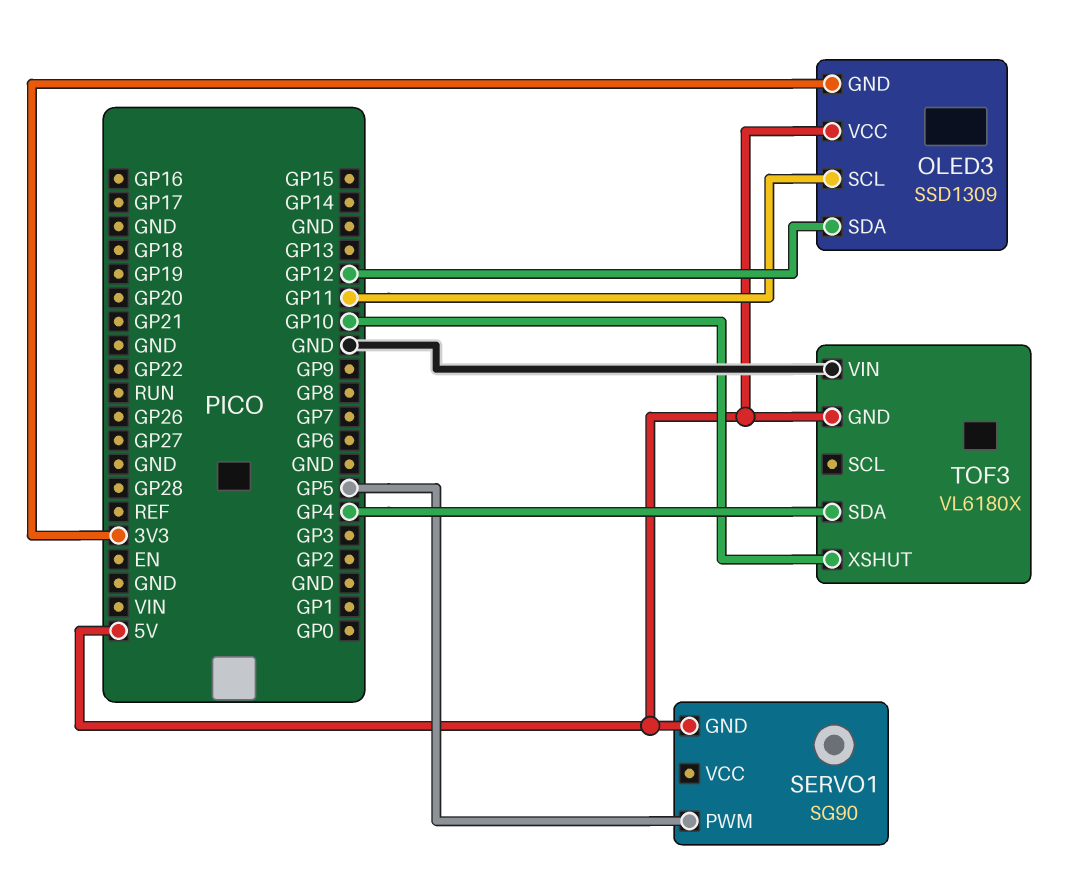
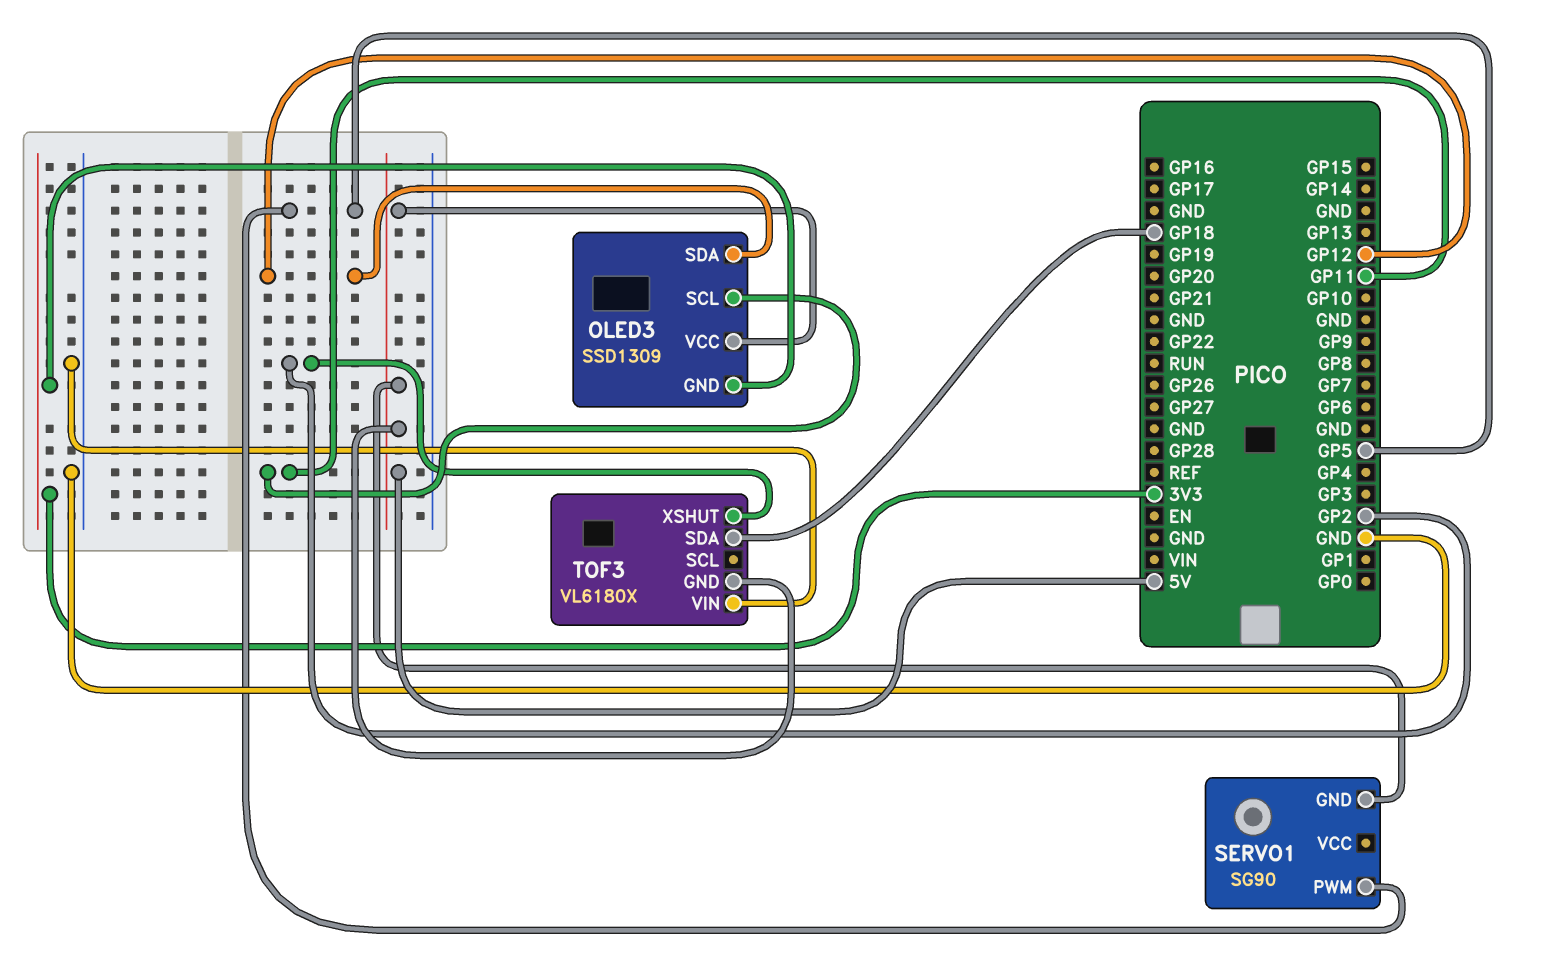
TOF3 pin SDA: GP4 -> GP18
TOF3 pin XSHUT: GP10 -> GP2

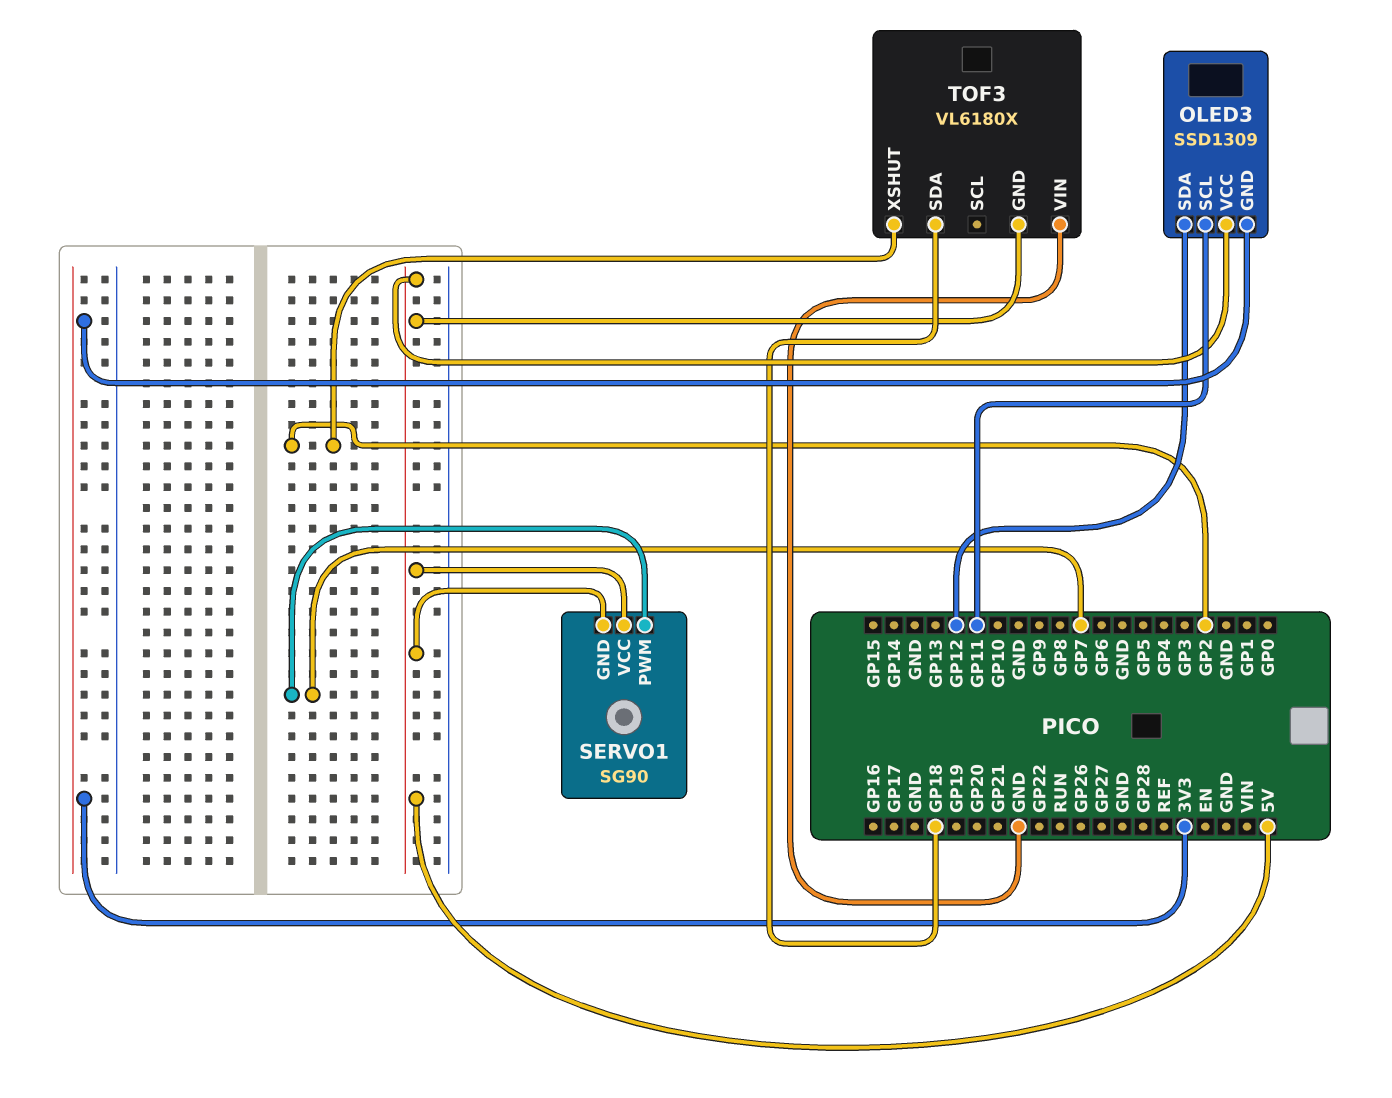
SERVO1 pin PWM: GP5 -> GP7
SERVO1 pin VCC: none -> 5V

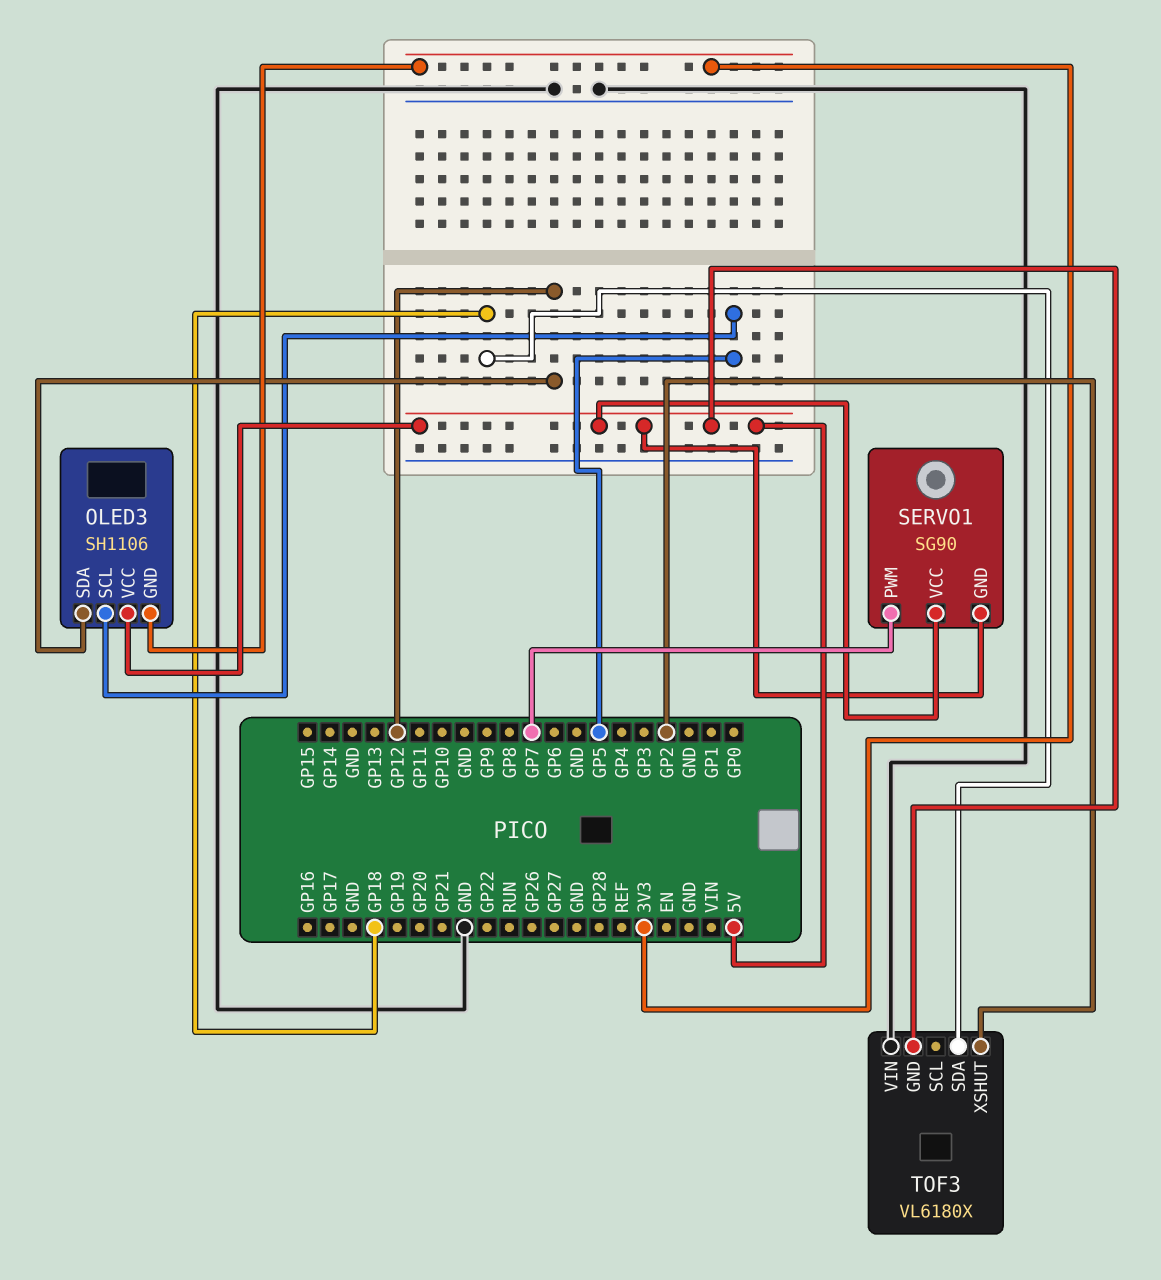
OLED3: SSD1309 -> SH1106
OLED3 pin SCL: GP11 -> GP5

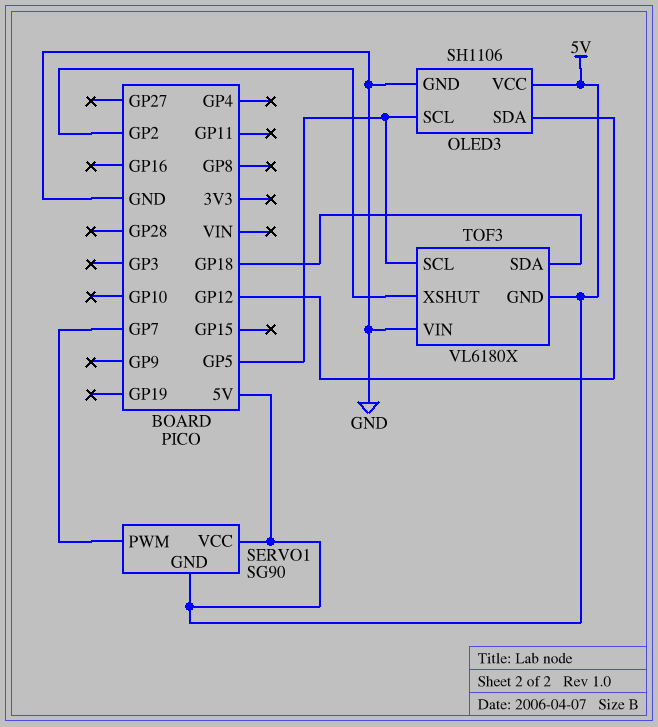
OLED3 pin GND: 3V3 -> GND
TOF3 pin SCL: none -> GP5

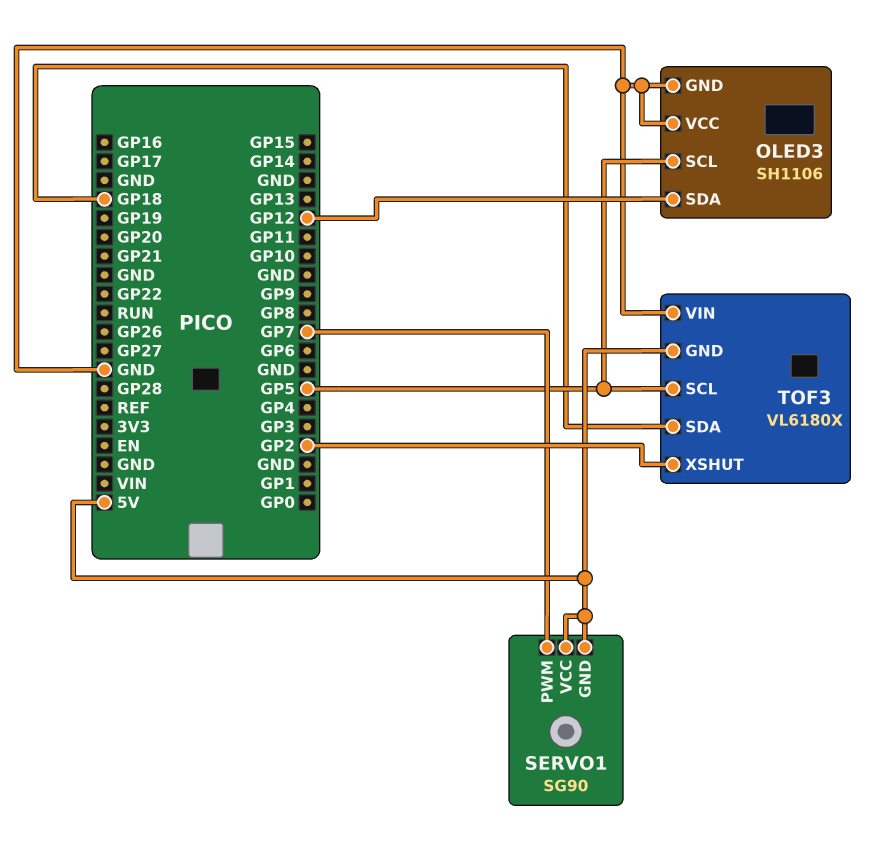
OLED3 pin VCC: 5V -> GND

